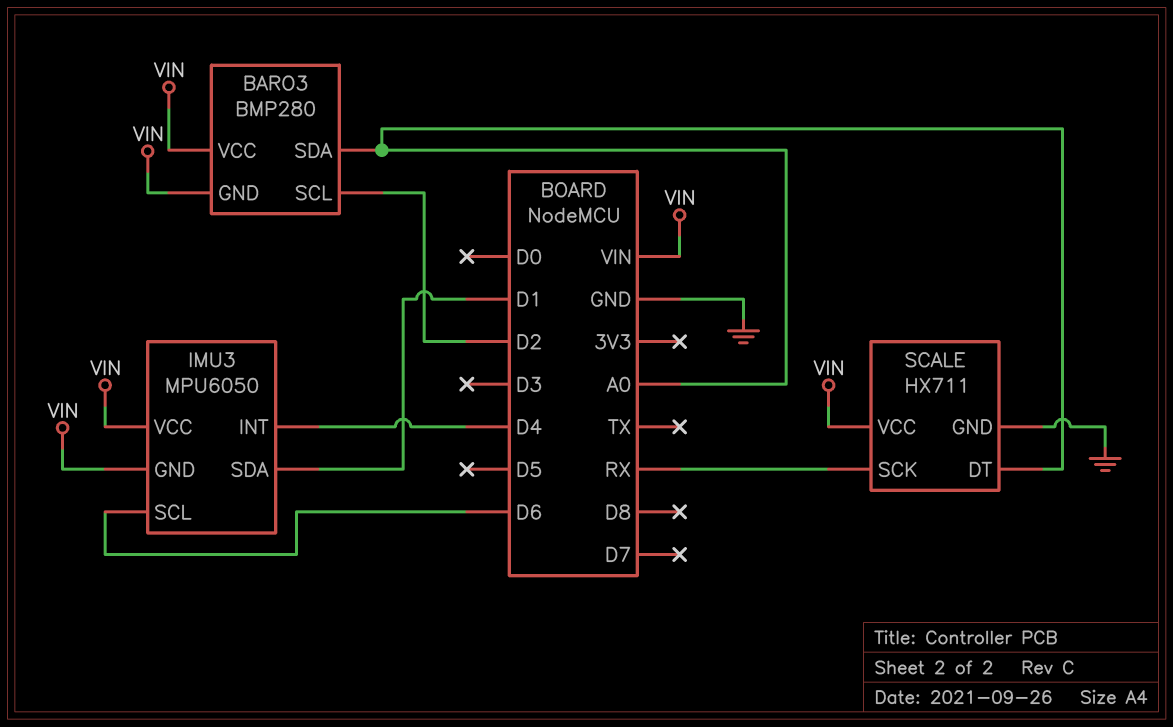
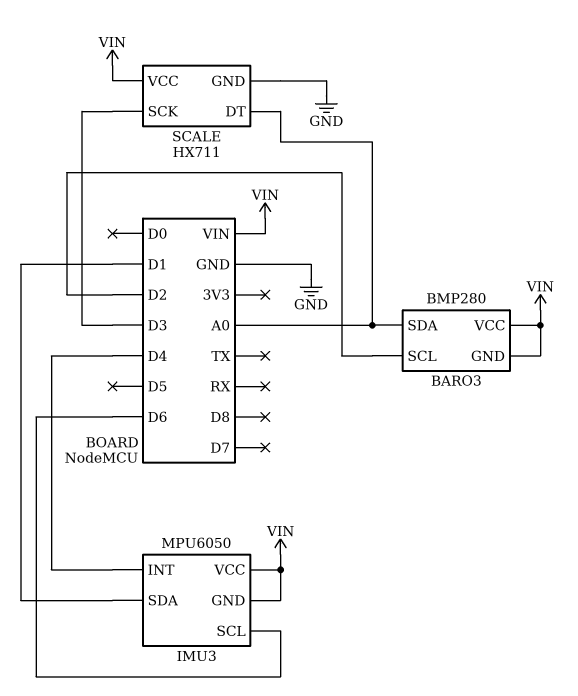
SCALE pin SCK: RX -> D3

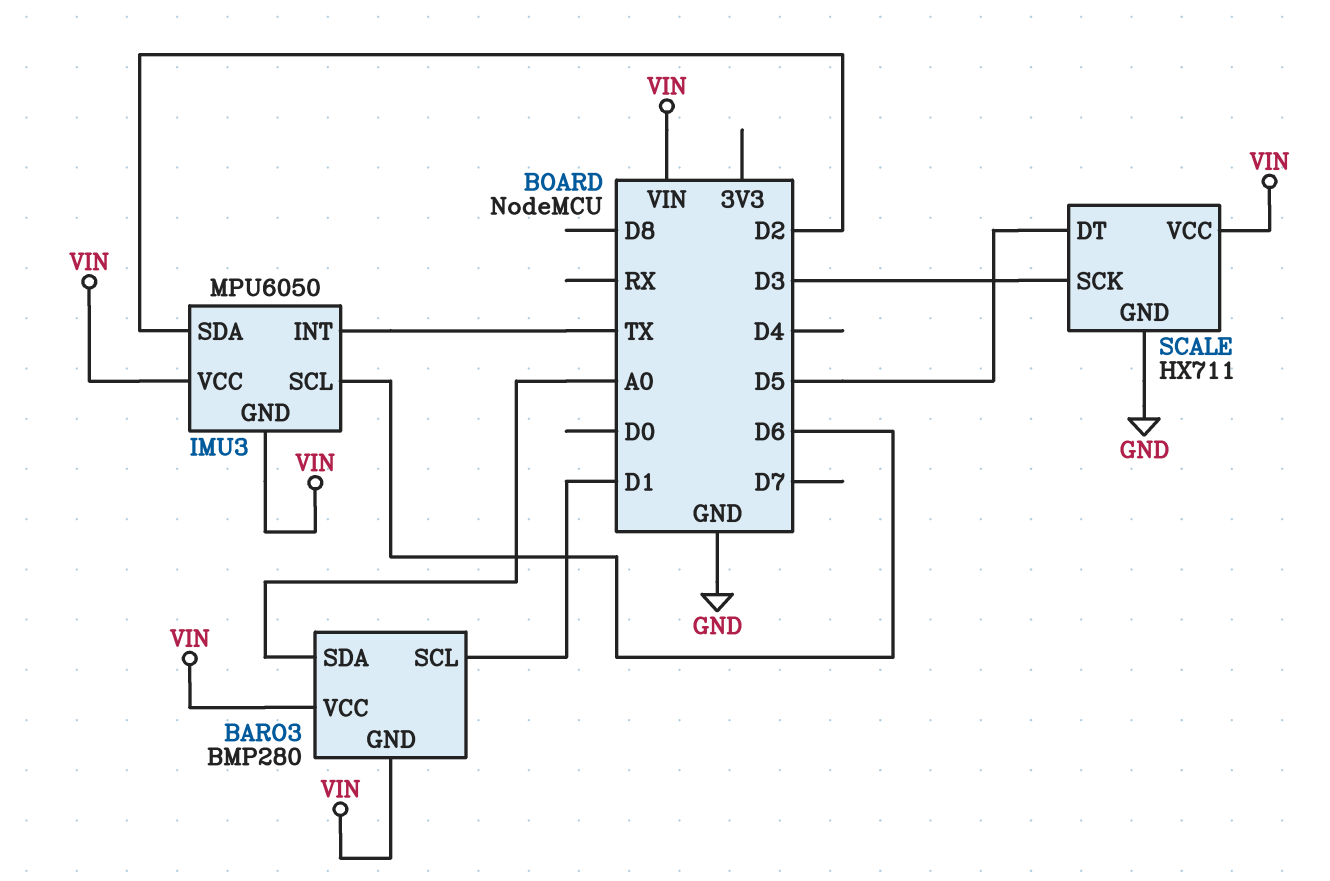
BARO3 pin SCL: D2 -> D1
IMU3 pin INT: D4 -> TX
IMU3 pin SDA: D1 -> D2
SCALE pin DT: A0 -> D5

